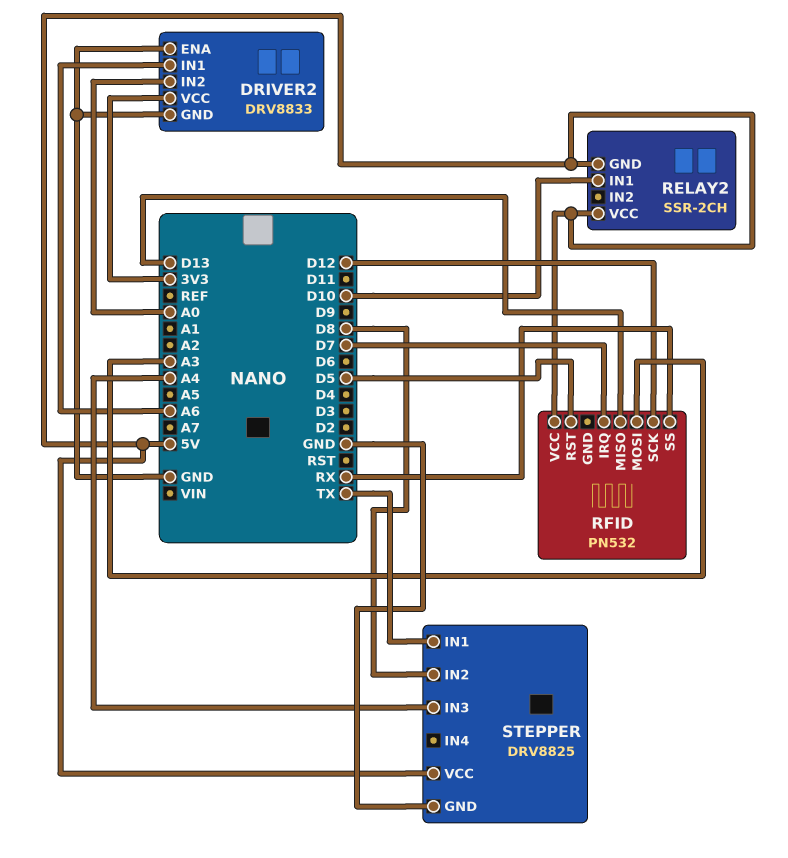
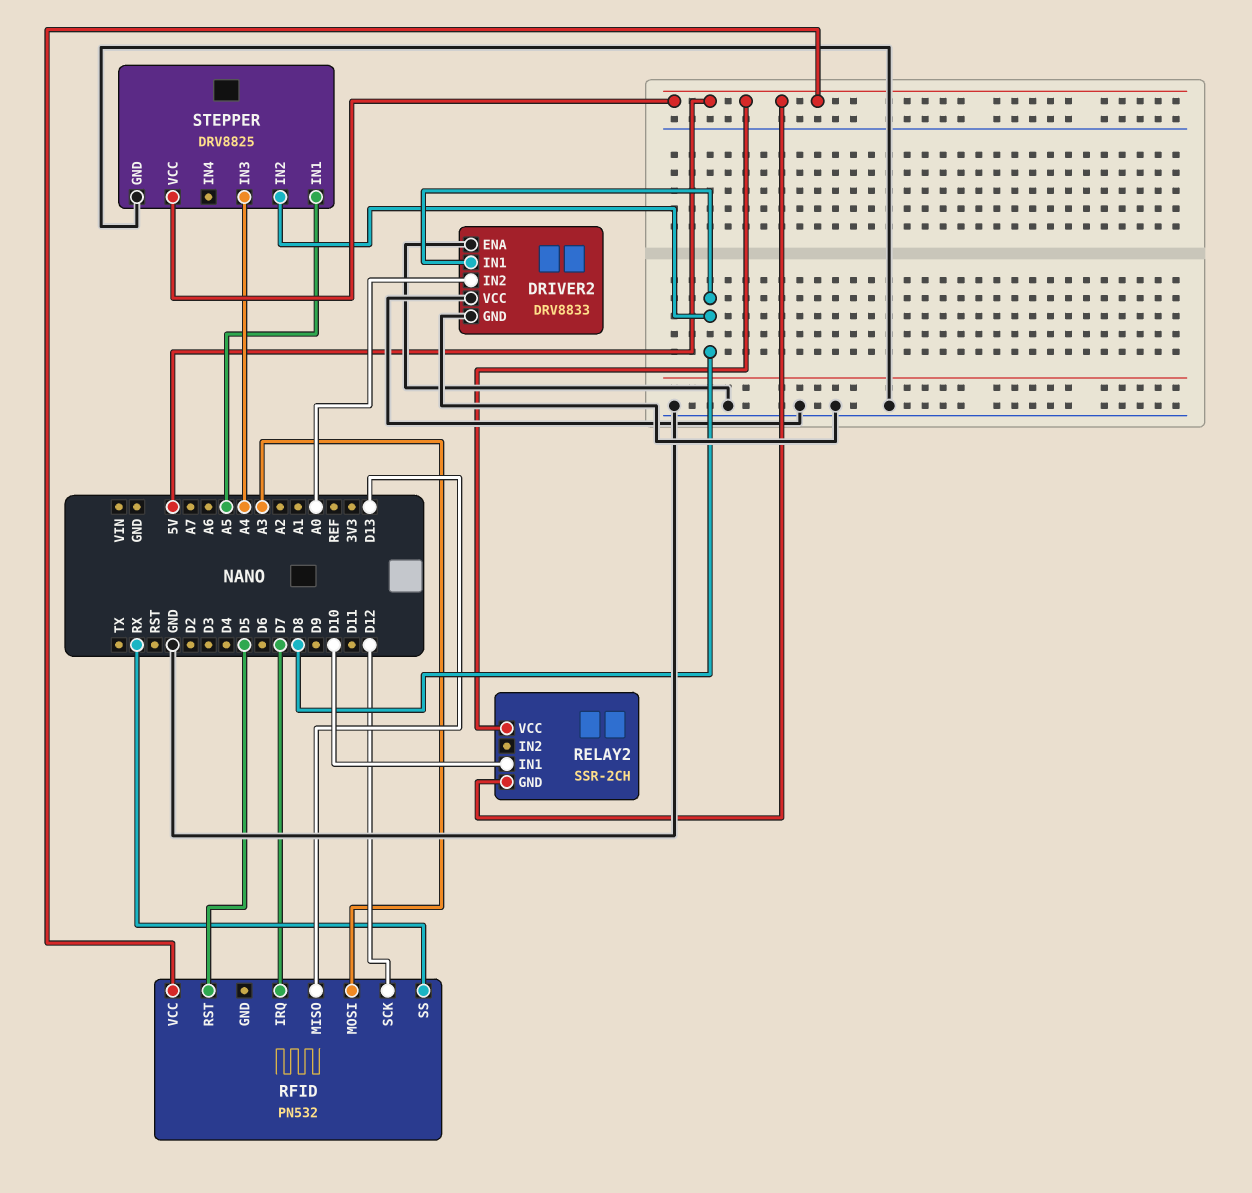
DRIVER2 pin IN1: A6 -> D8
DRIVER2 pin VCC: 3V3 -> GND
STEPPER pin IN1: TX -> A5

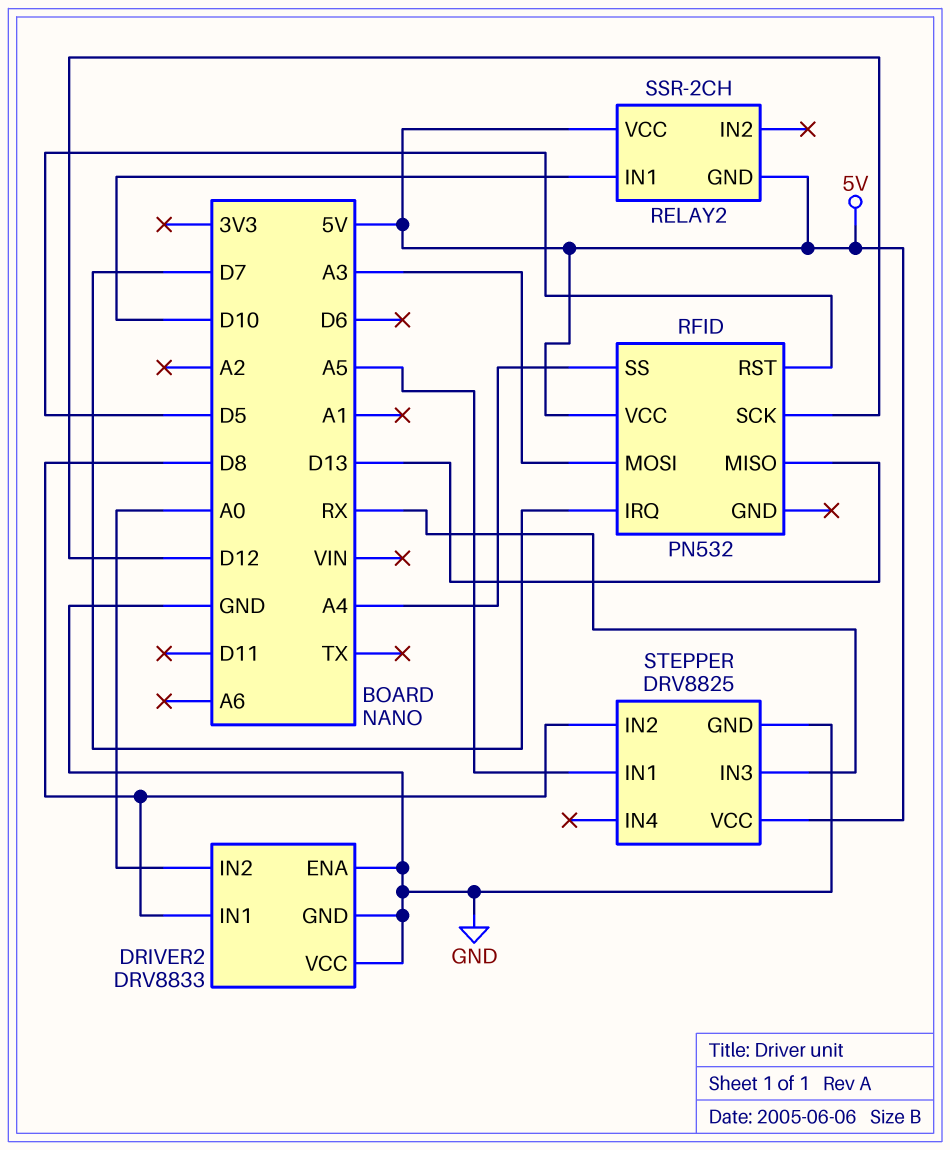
RFID pin SS: RX -> A4
STEPPER pin IN3: A4 -> RX

